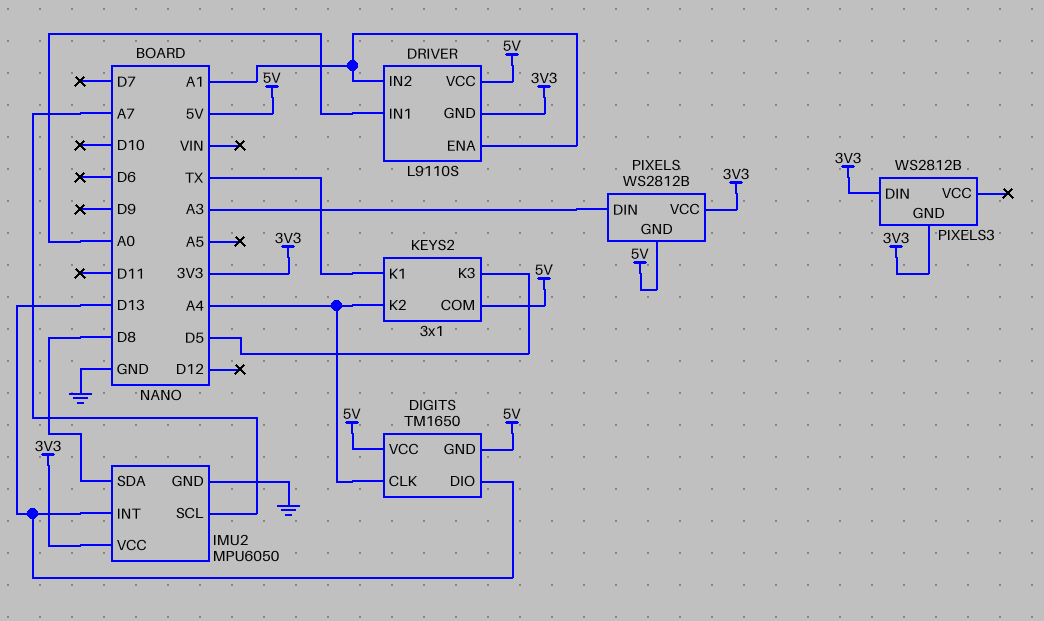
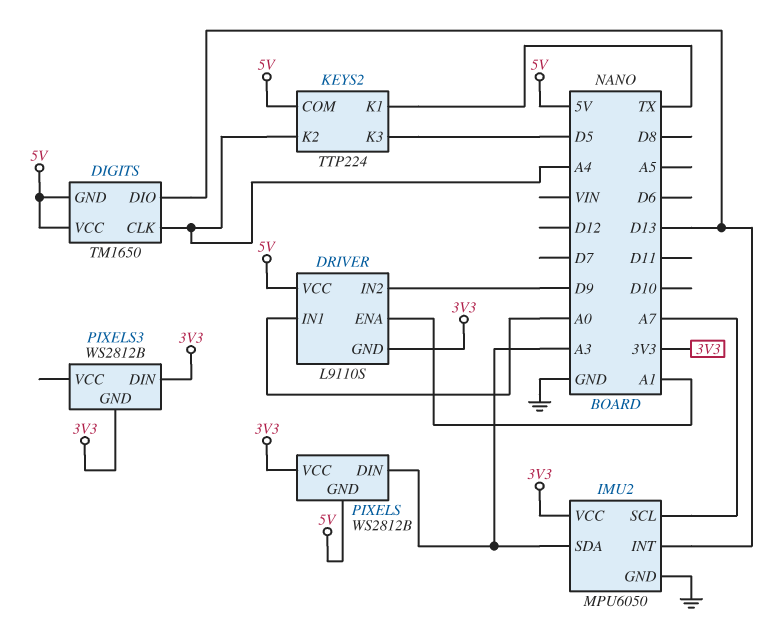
DRIVER pin IN2: A1 -> D9
IMU2 pin SDA: D8 -> A3
KEYS2: 3x1 -> TTP224

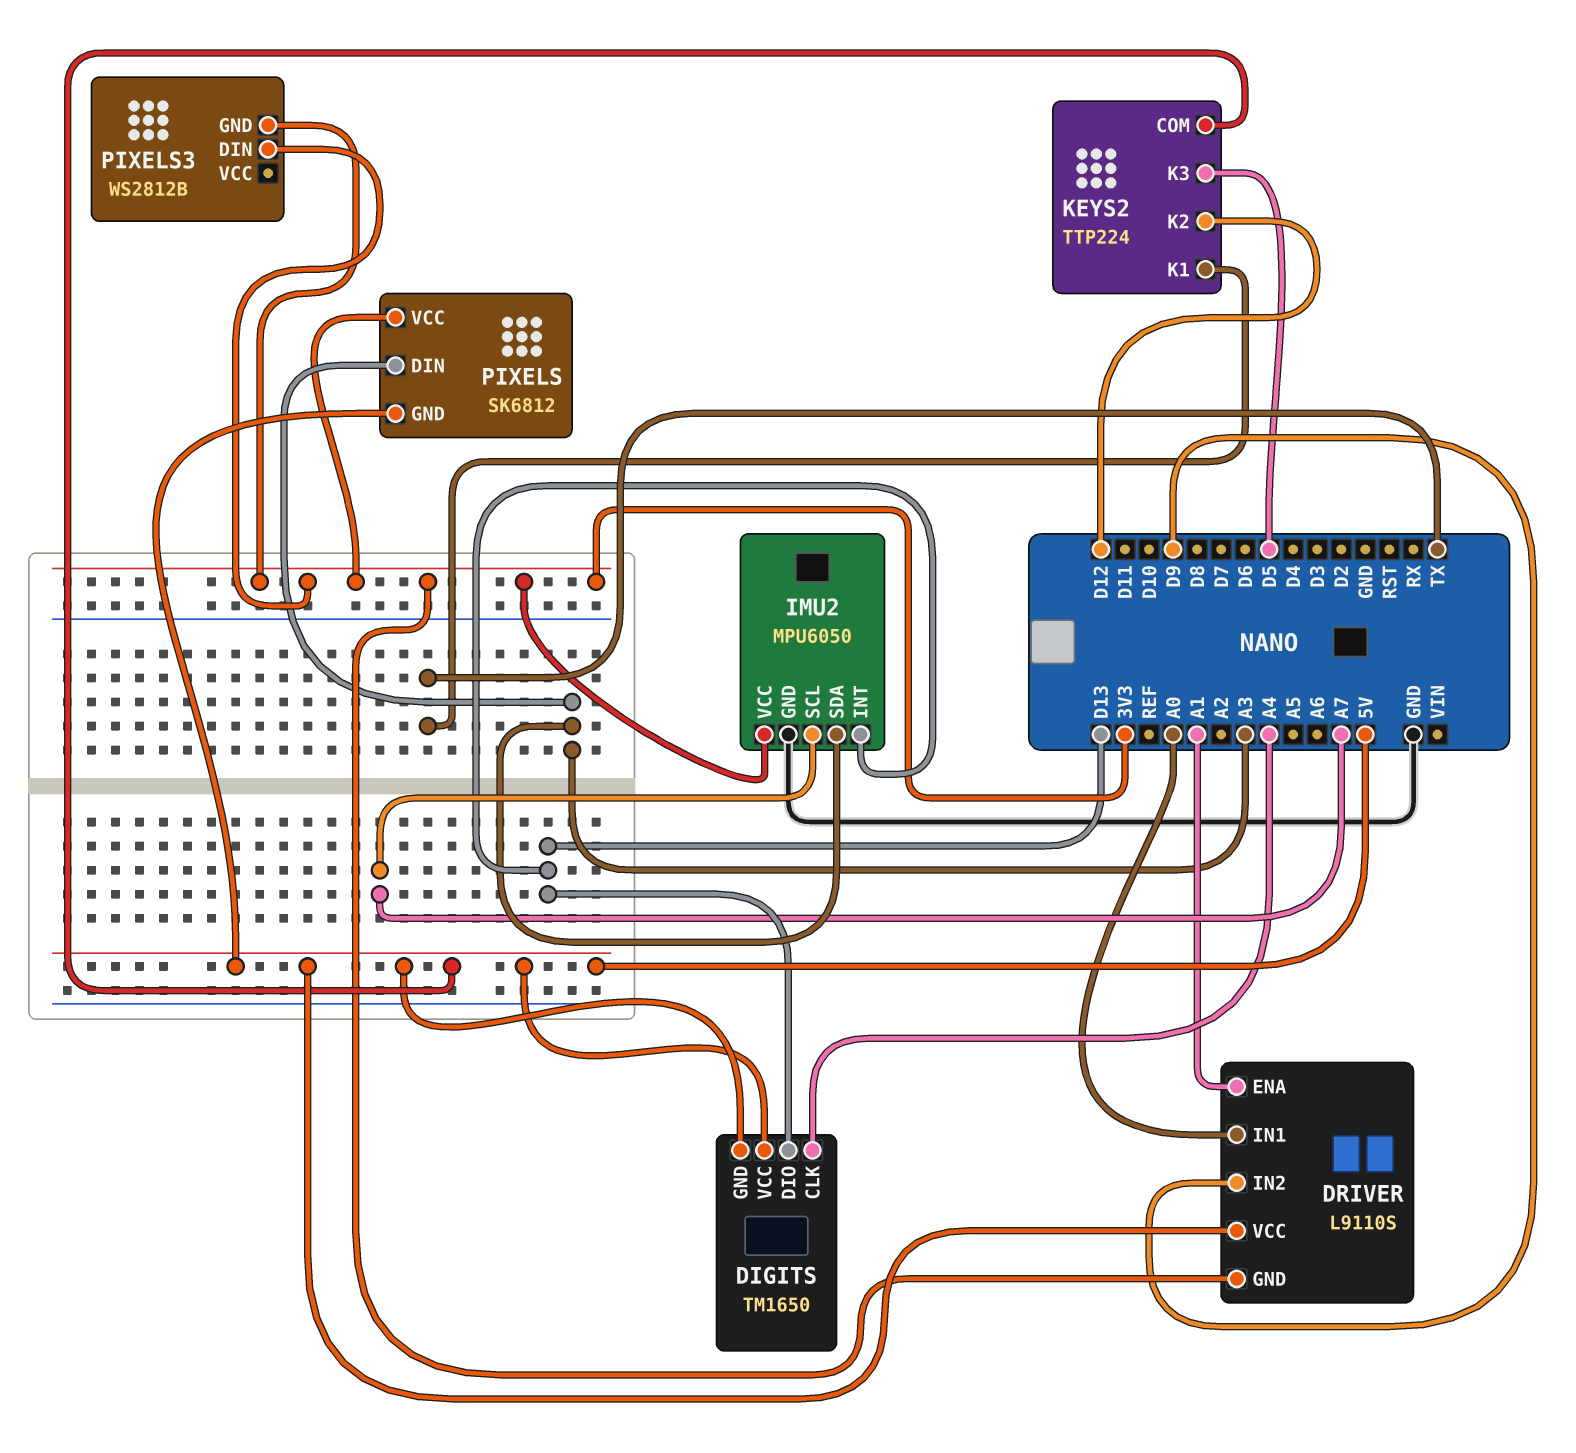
KEYS2 pin K2: A4 -> D12
PIXELS: WS2812B -> SK6812

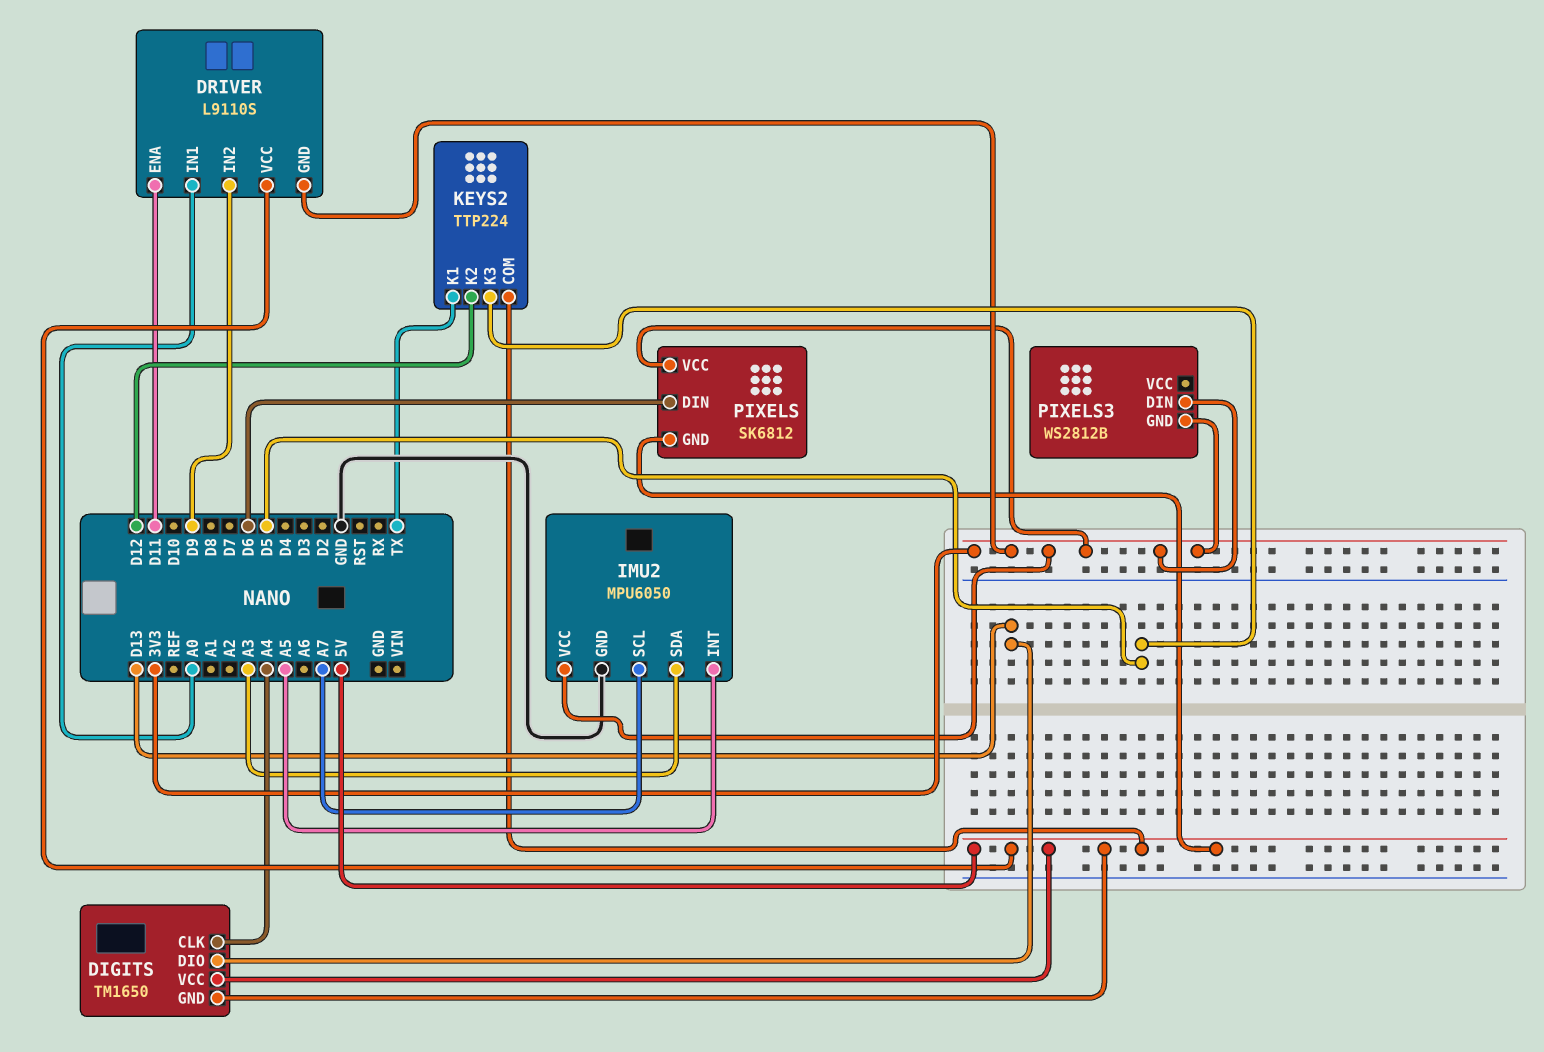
DRIVER pin ENA: A1 -> D11
IMU2 pin INT: D13 -> A5
PIXELS pin DIN: A3 -> D6

